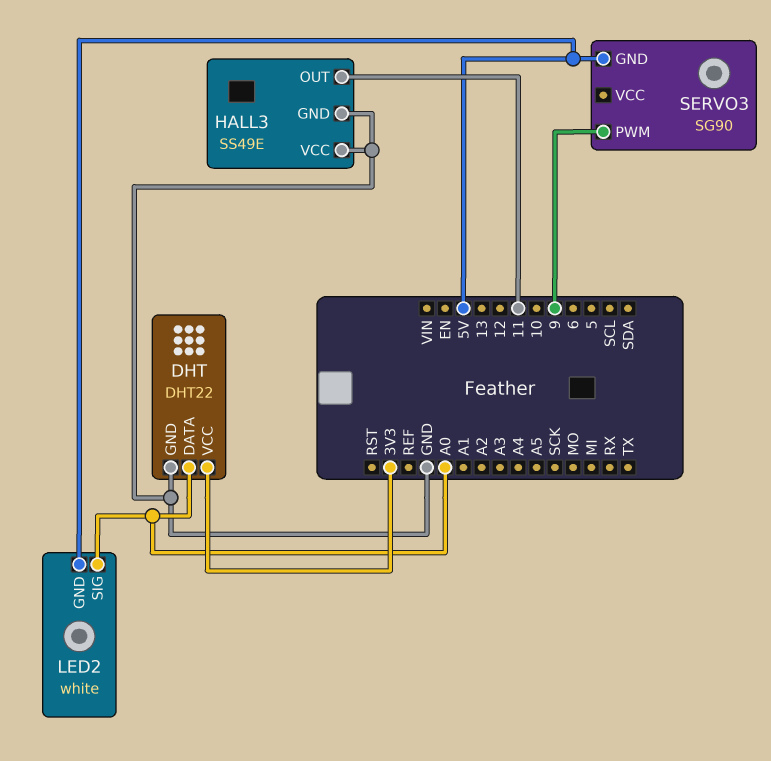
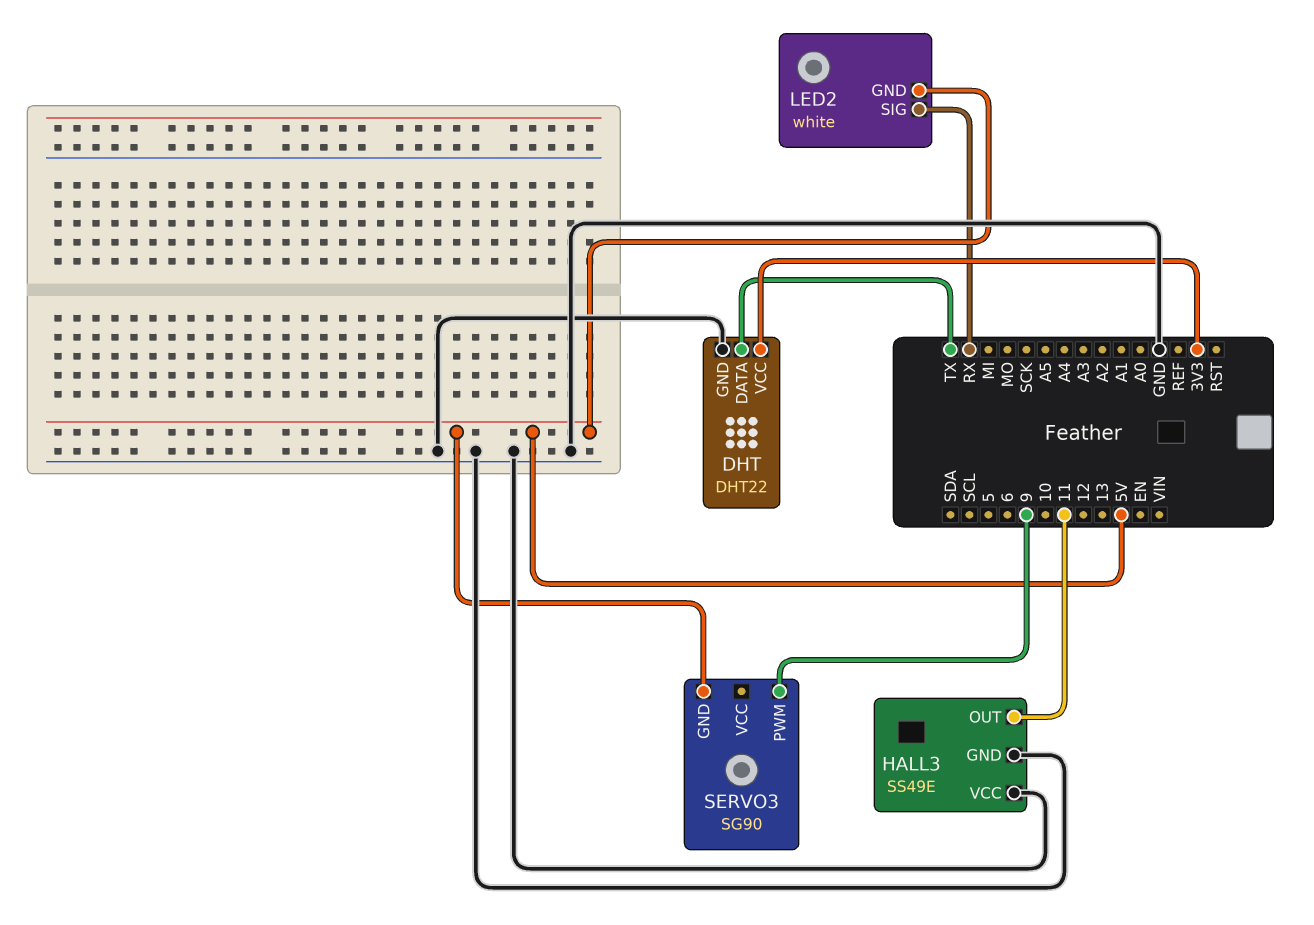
DHT pin DATA: A0 -> TX
LED2 pin SIG: A0 -> RX

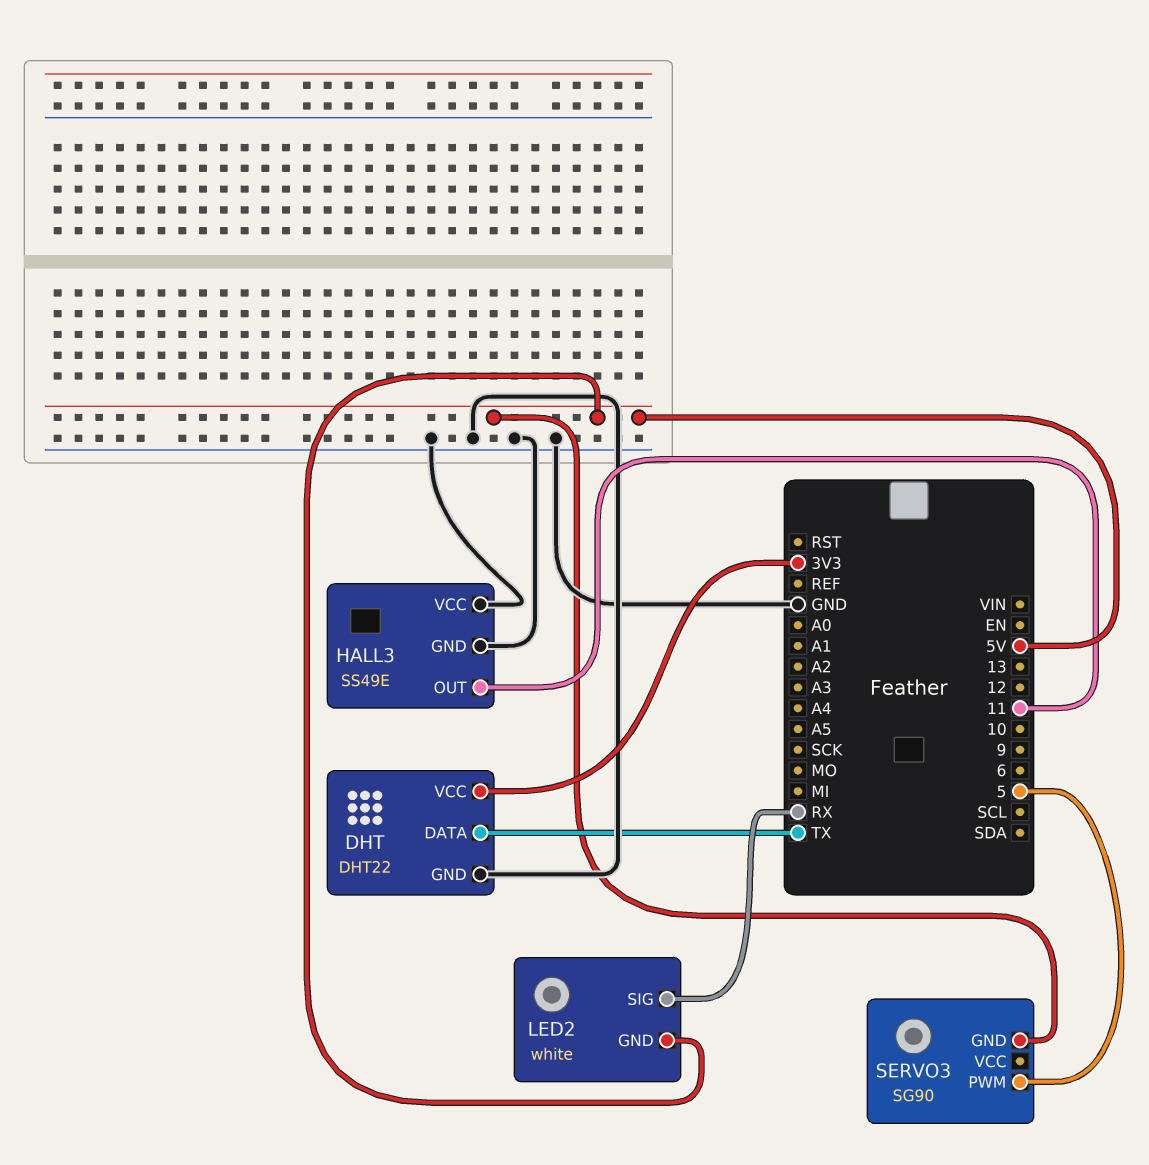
SERVO3 pin PWM: 9 -> 5

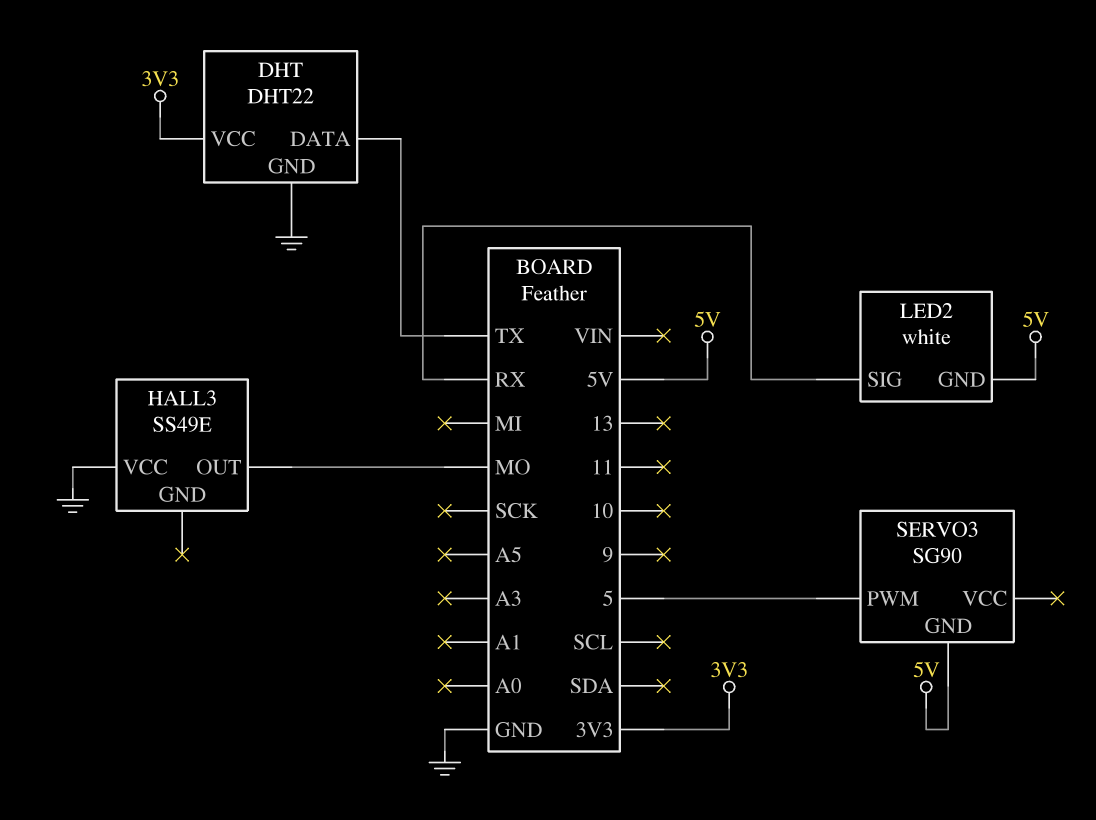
HALL3 pin GND: GND -> none
HALL3 pin OUT: 11 -> MO

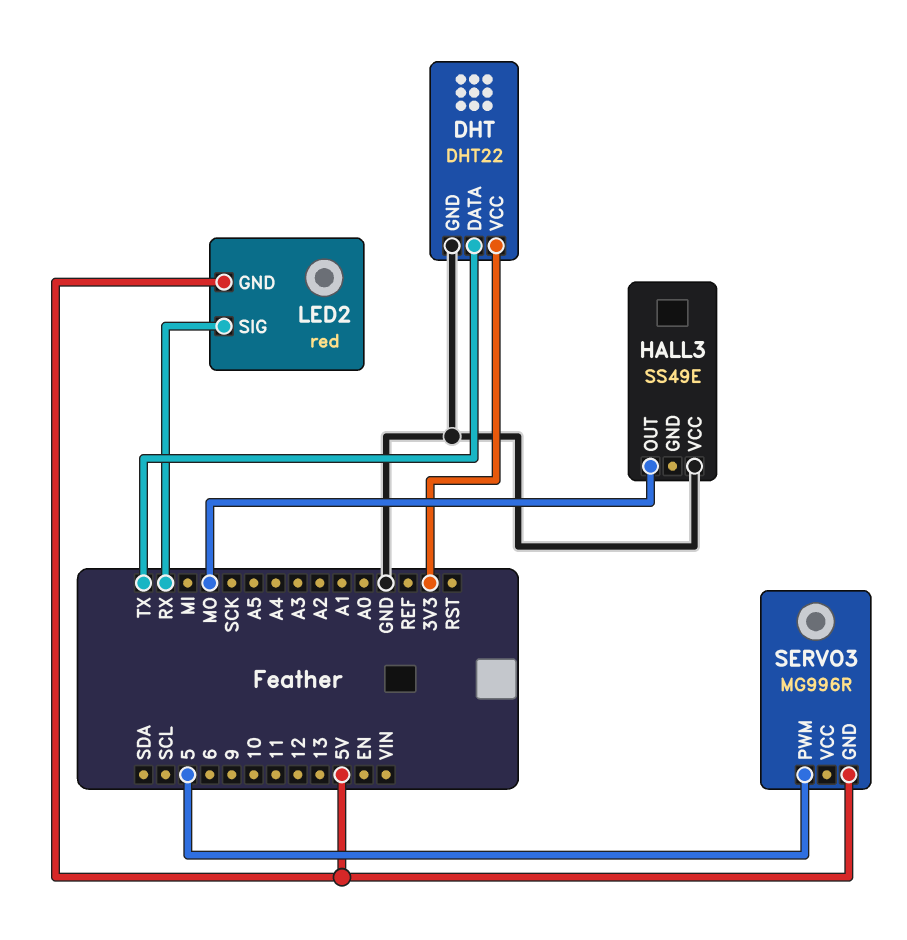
LED2: white -> red
SERVO3: SG90 -> MG996R

